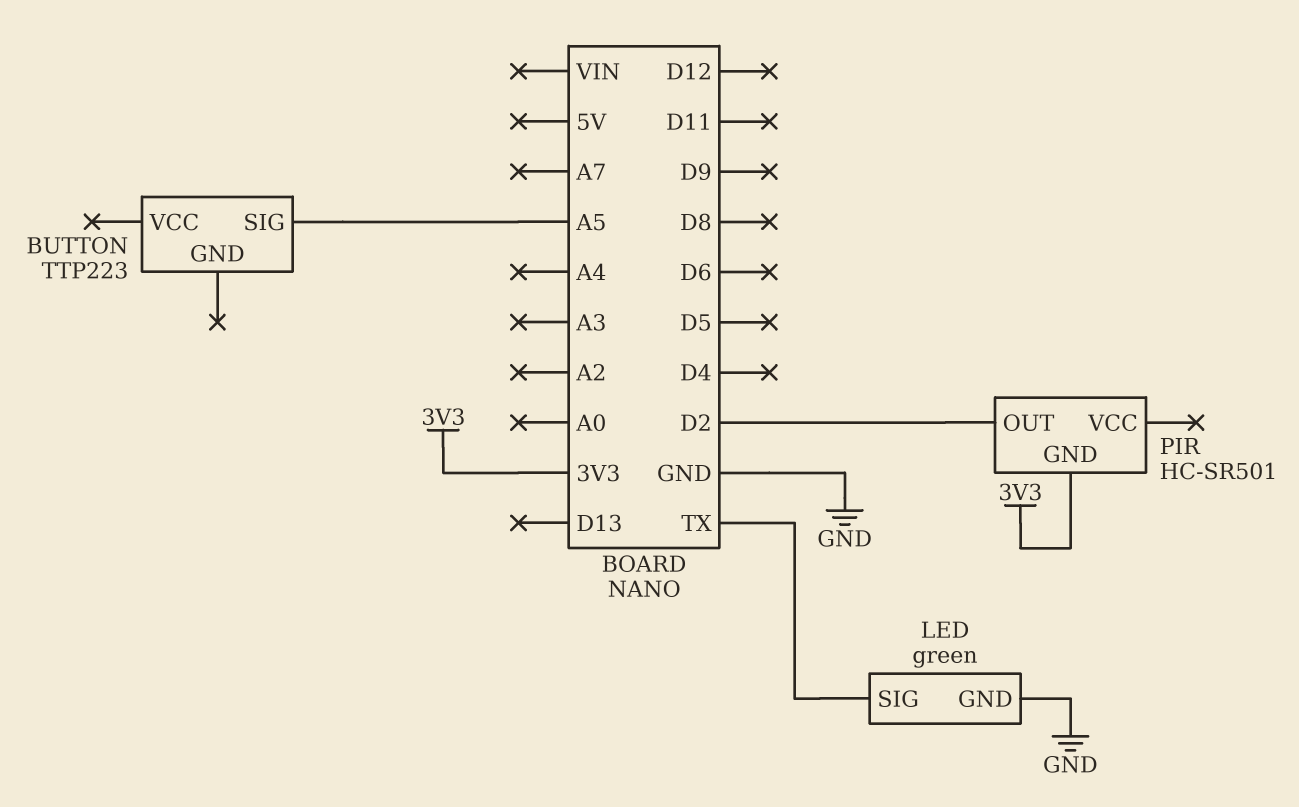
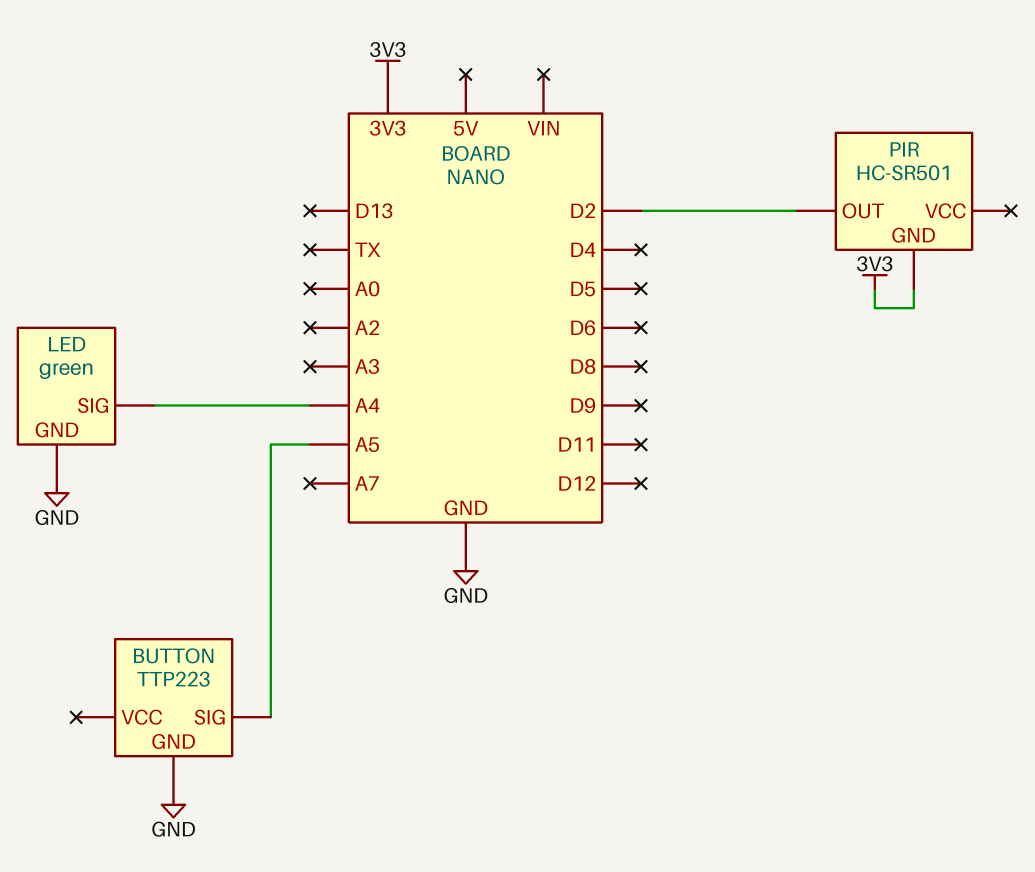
BUTTON pin GND: none -> GND
LED pin SIG: TX -> A4

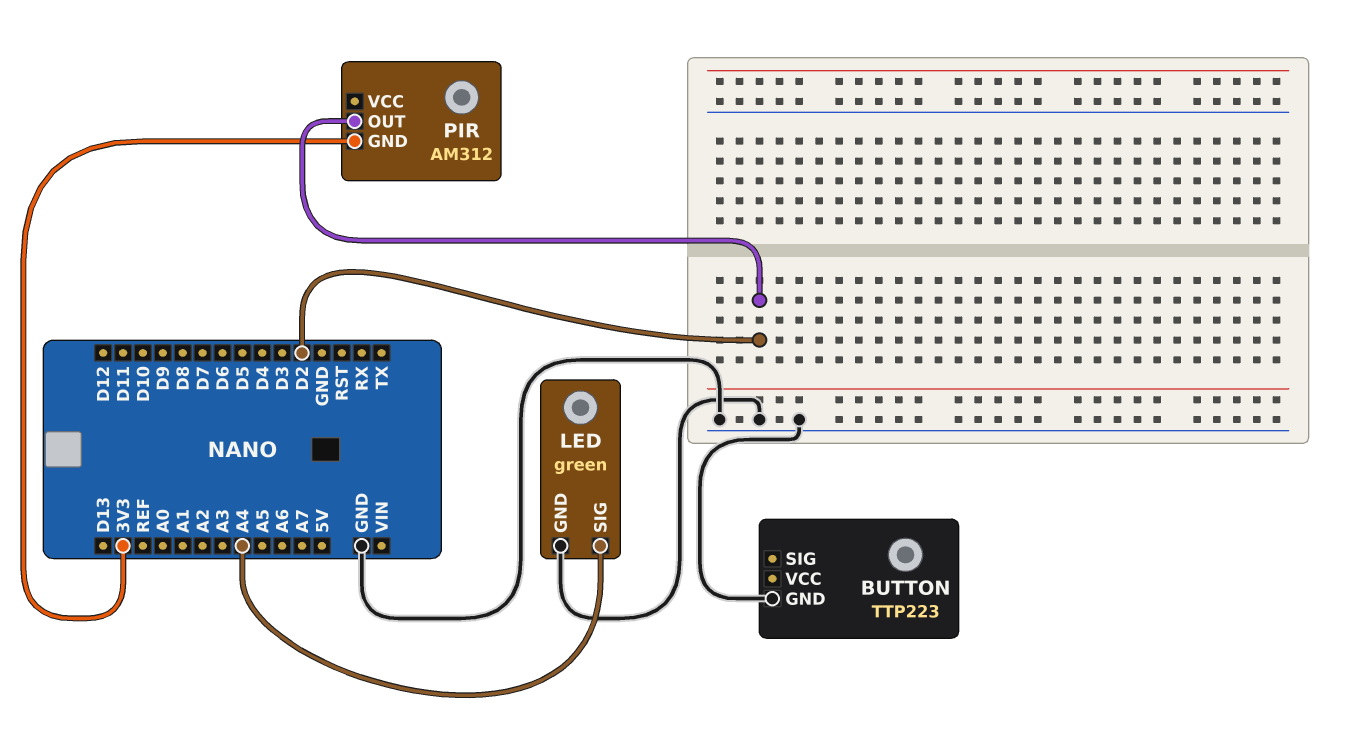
BUTTON pin SIG: A5 -> none
PIR: HC-SR501 -> AM312

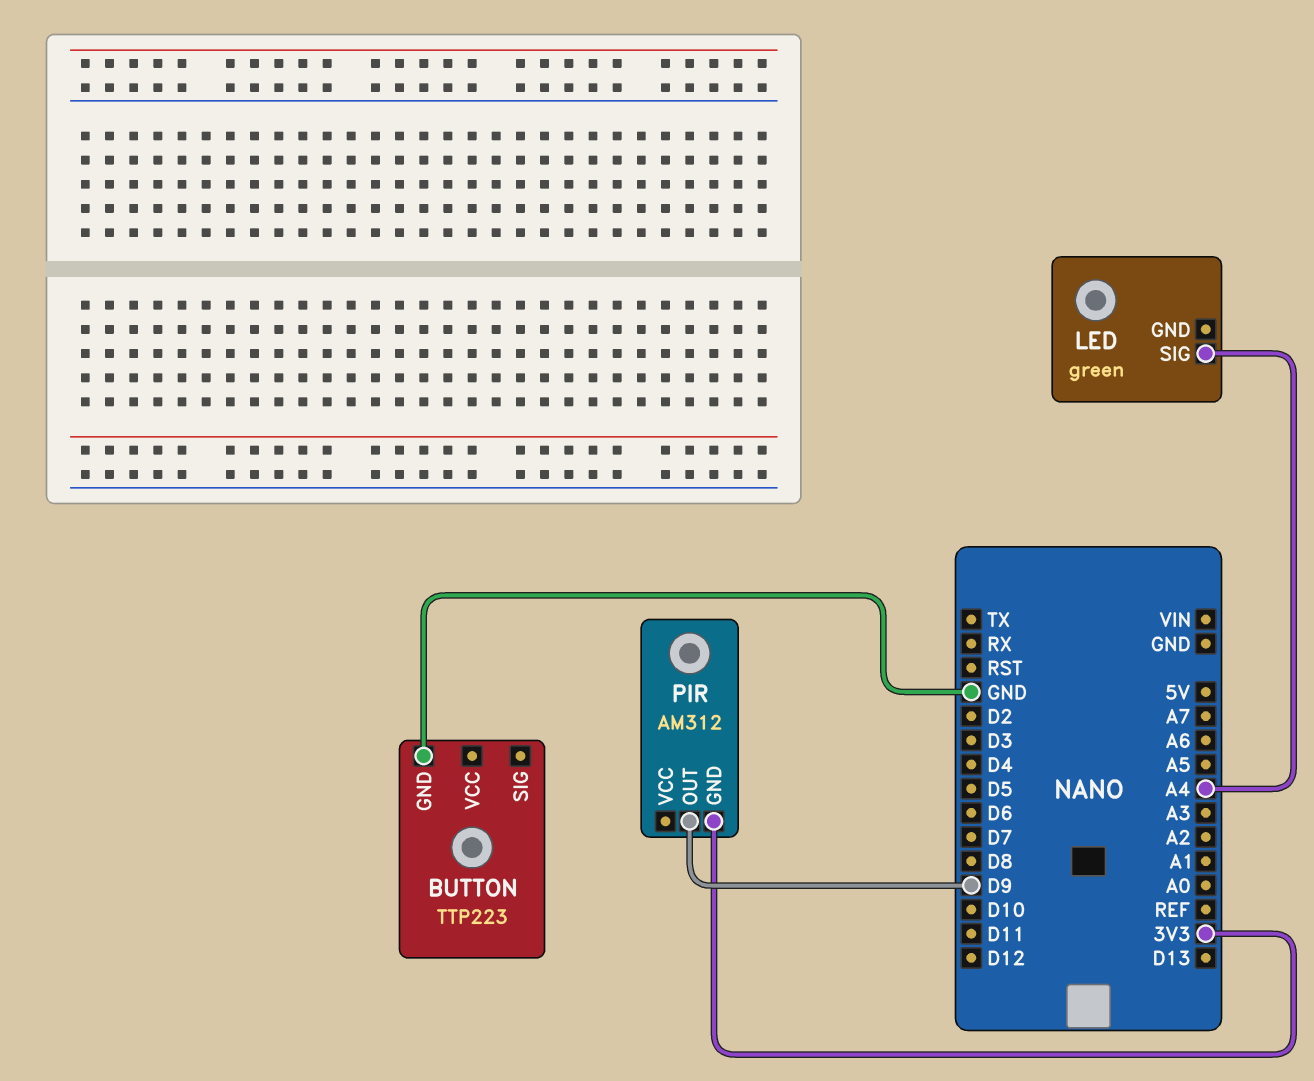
LED pin GND: GND -> none
PIR pin OUT: D2 -> D9

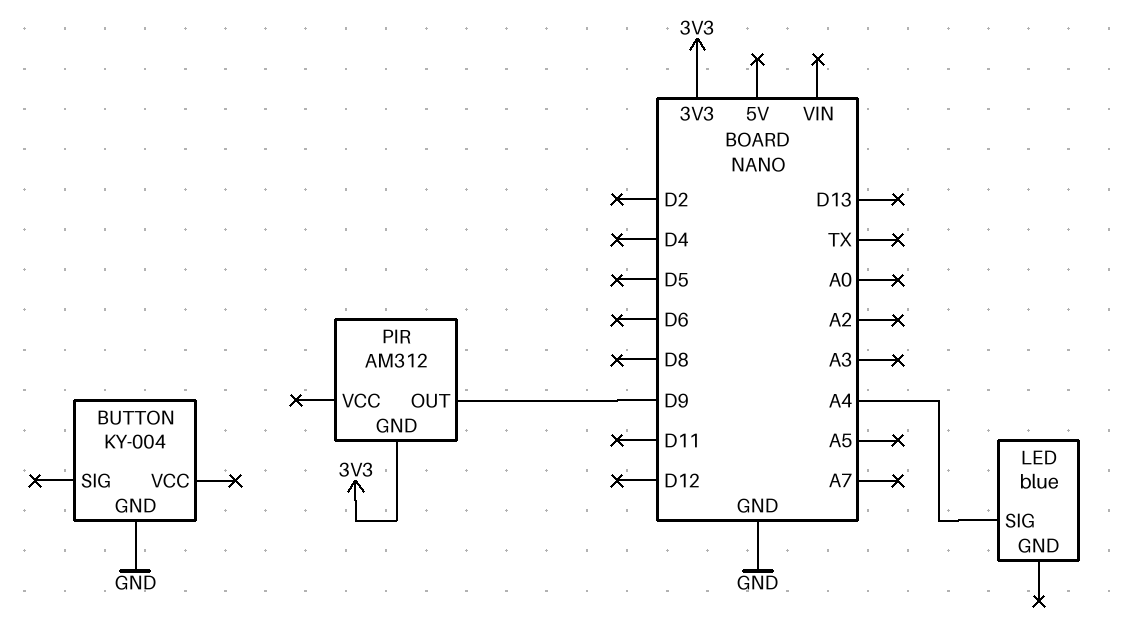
BUTTON: TTP223 -> KY-004
LED: green -> blue

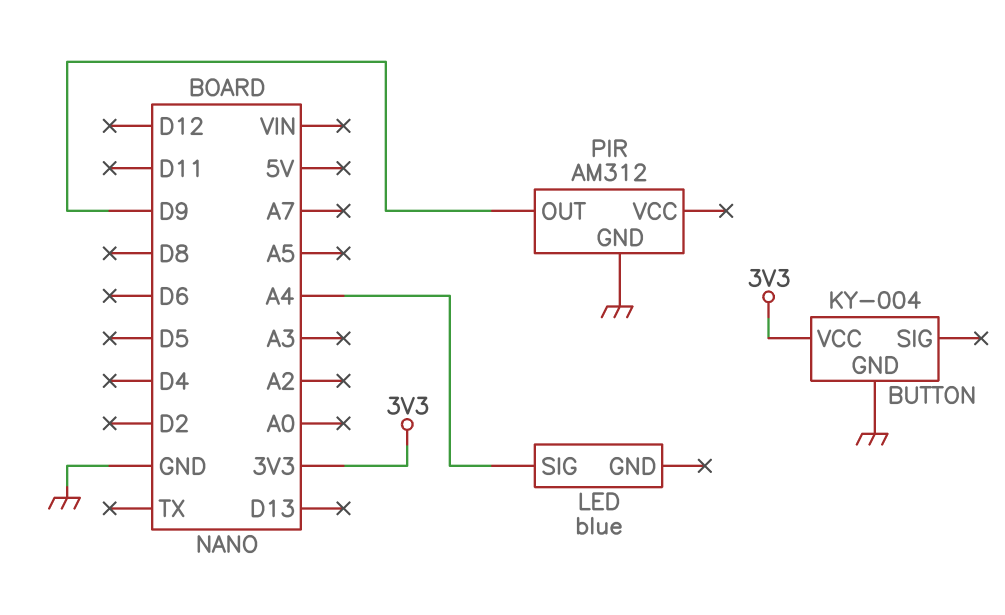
BUTTON pin VCC: none -> 3V3
PIR pin GND: 3V3 -> GND

